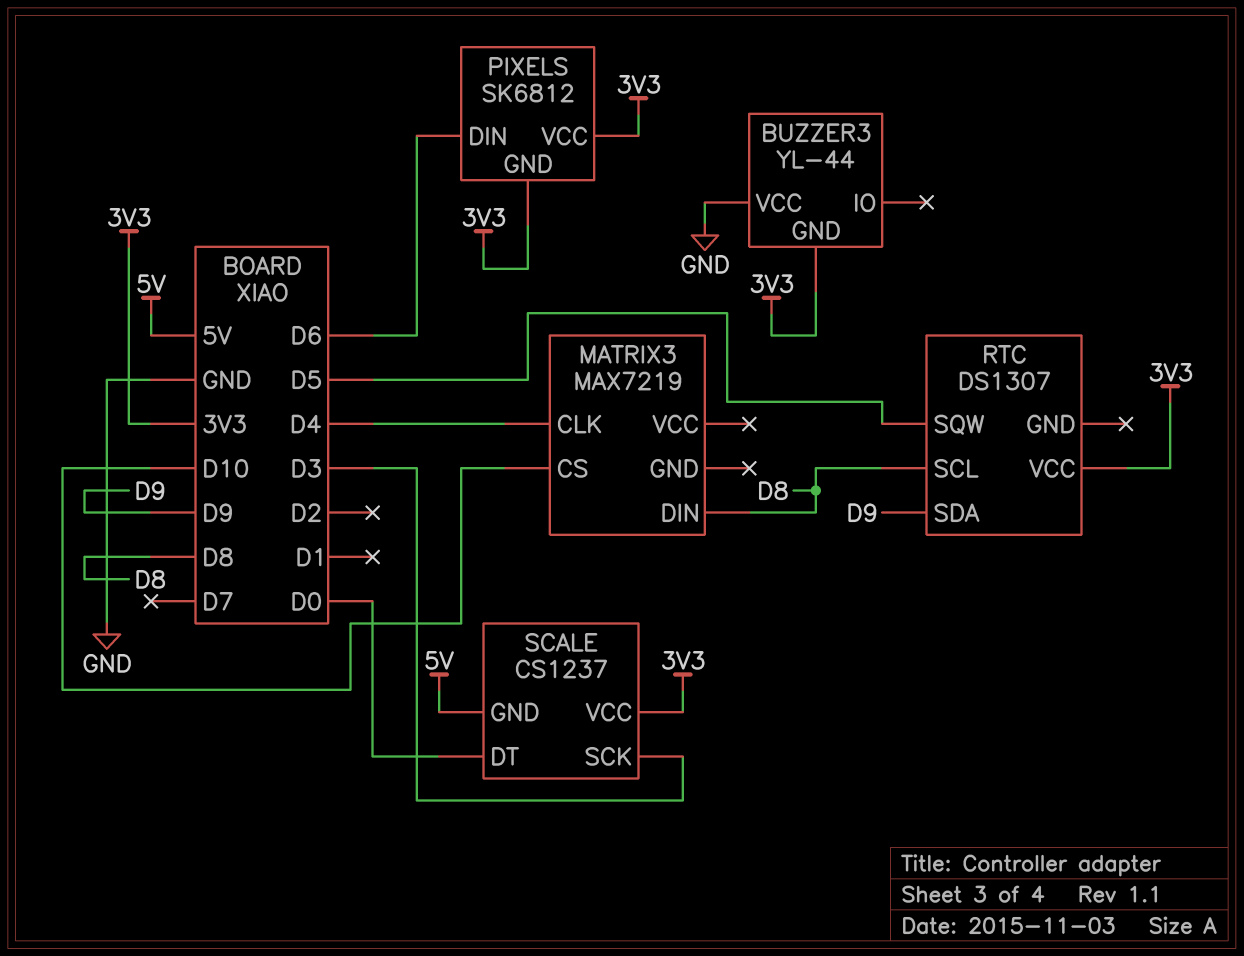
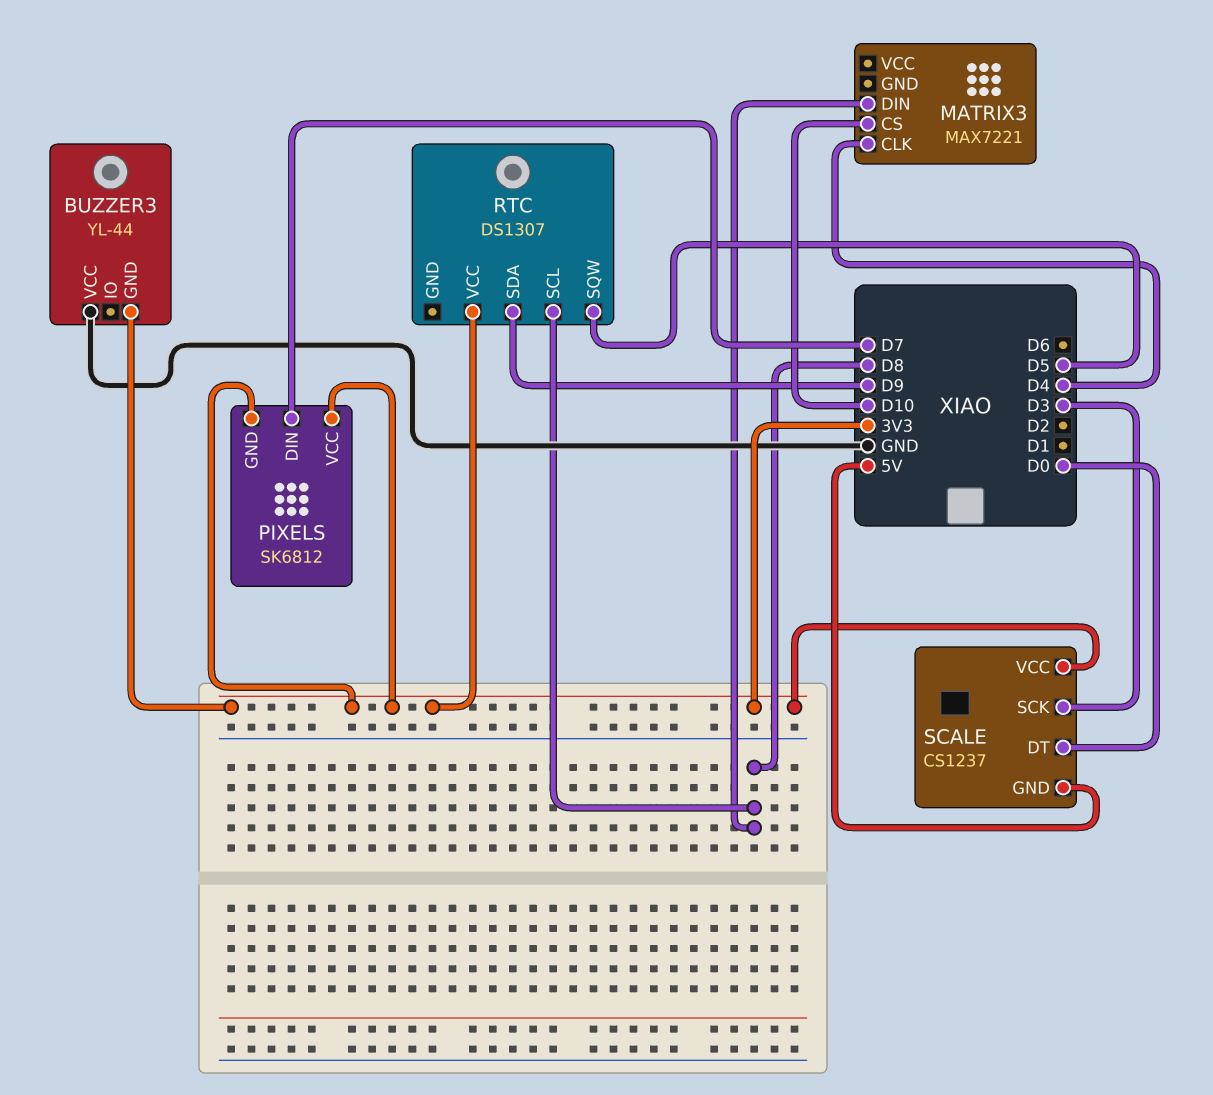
MATRIX3: MAX7219 -> MAX7221
PIXELS pin DIN: D6 -> D7

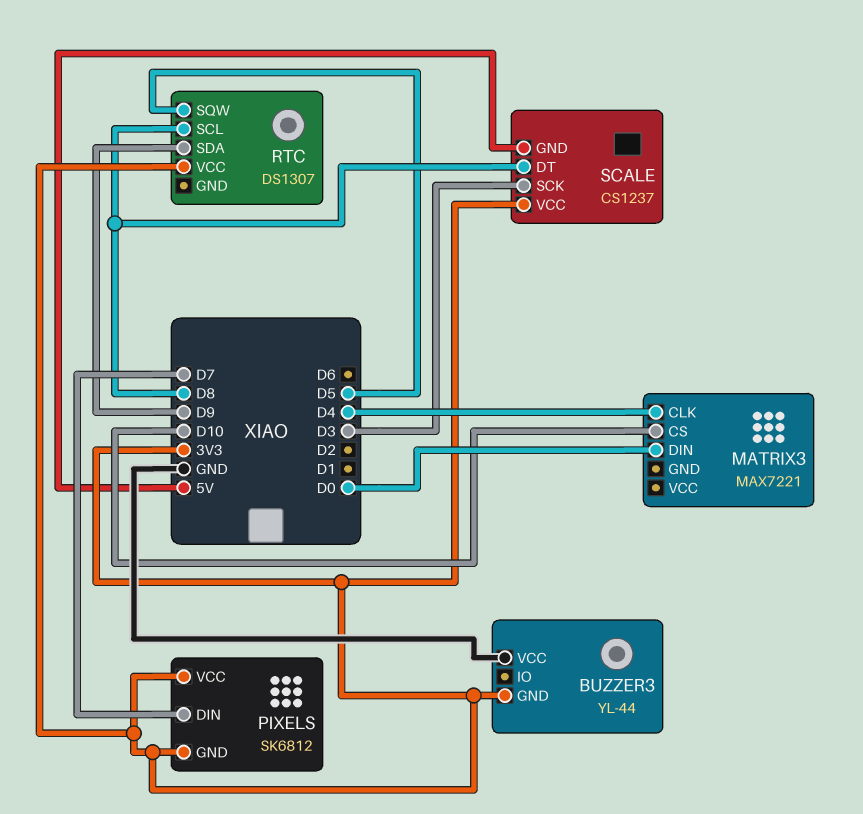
MATRIX3 pin DIN: D8 -> D0
SCALE pin DT: D0 -> D8

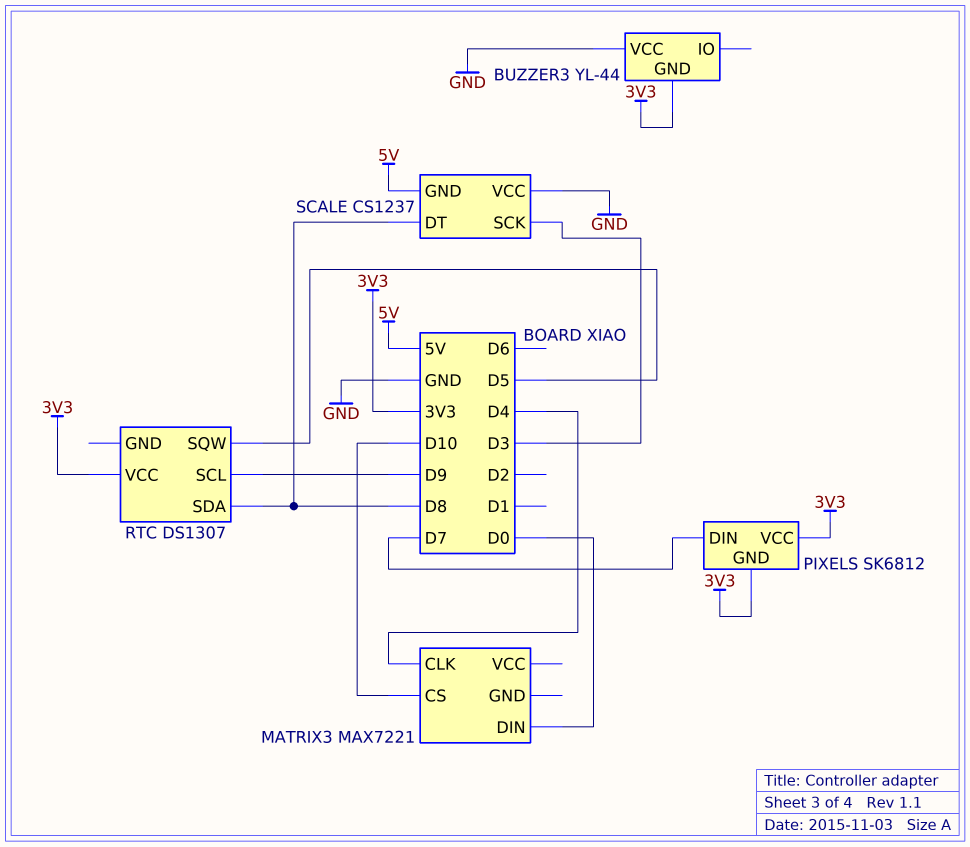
RTC pin SCL: D8 -> D9
RTC pin SDA: D9 -> D8
SCALE pin VCC: 3V3 -> GND

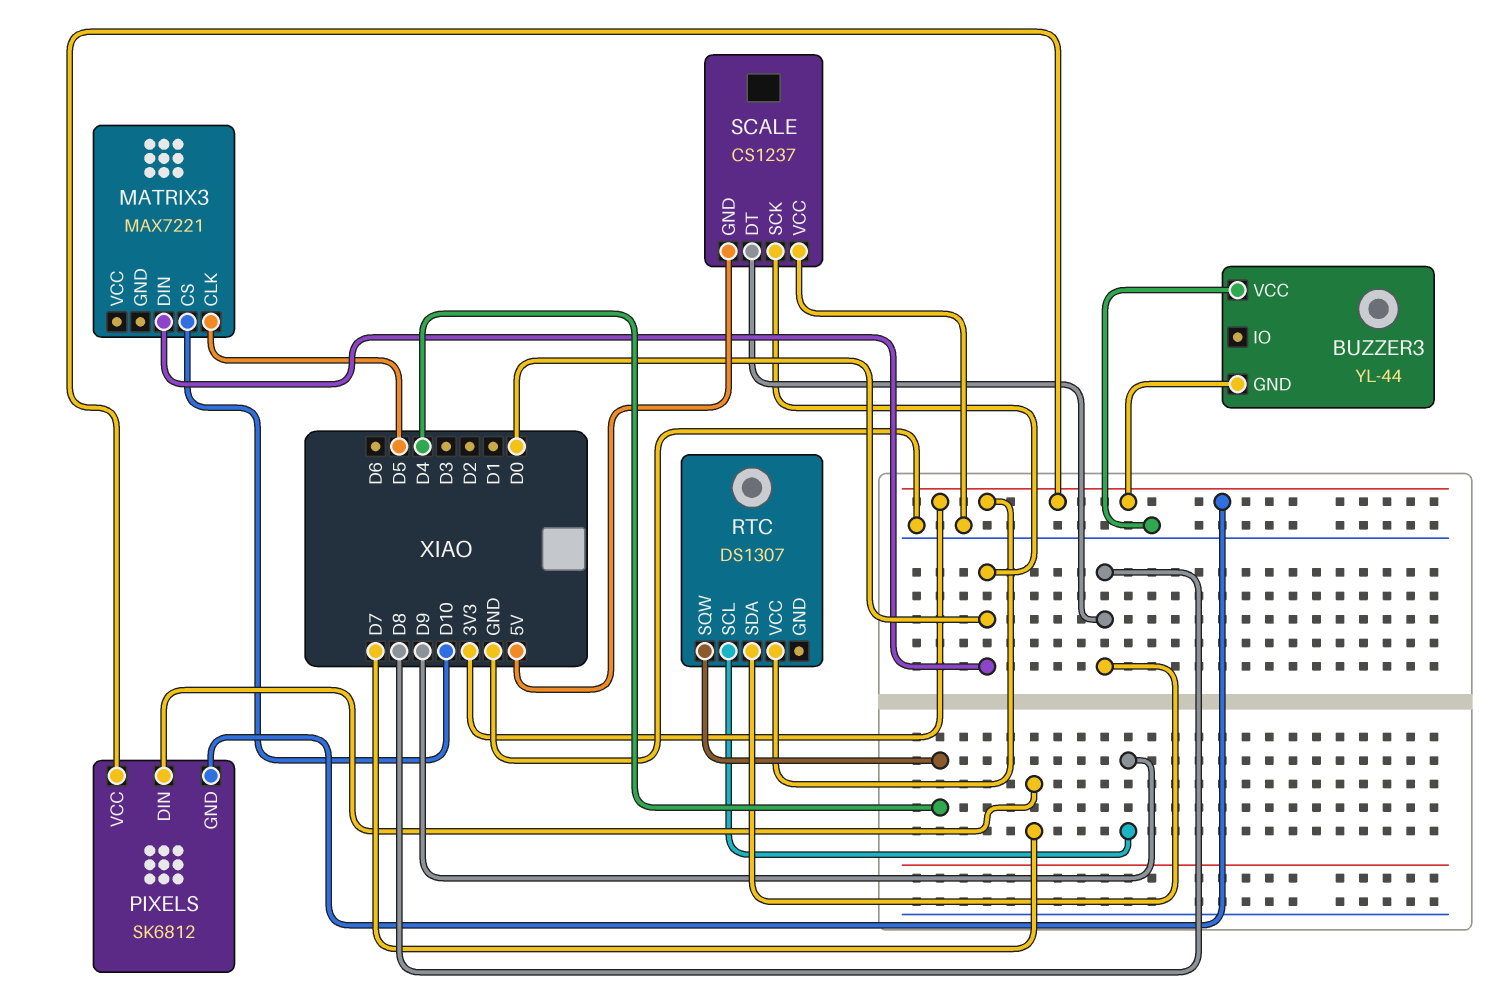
MATRIX3 pin CLK: D4 -> D5
RTC pin SQW: D5 -> D4
SCALE pin SCK: D3 -> D0

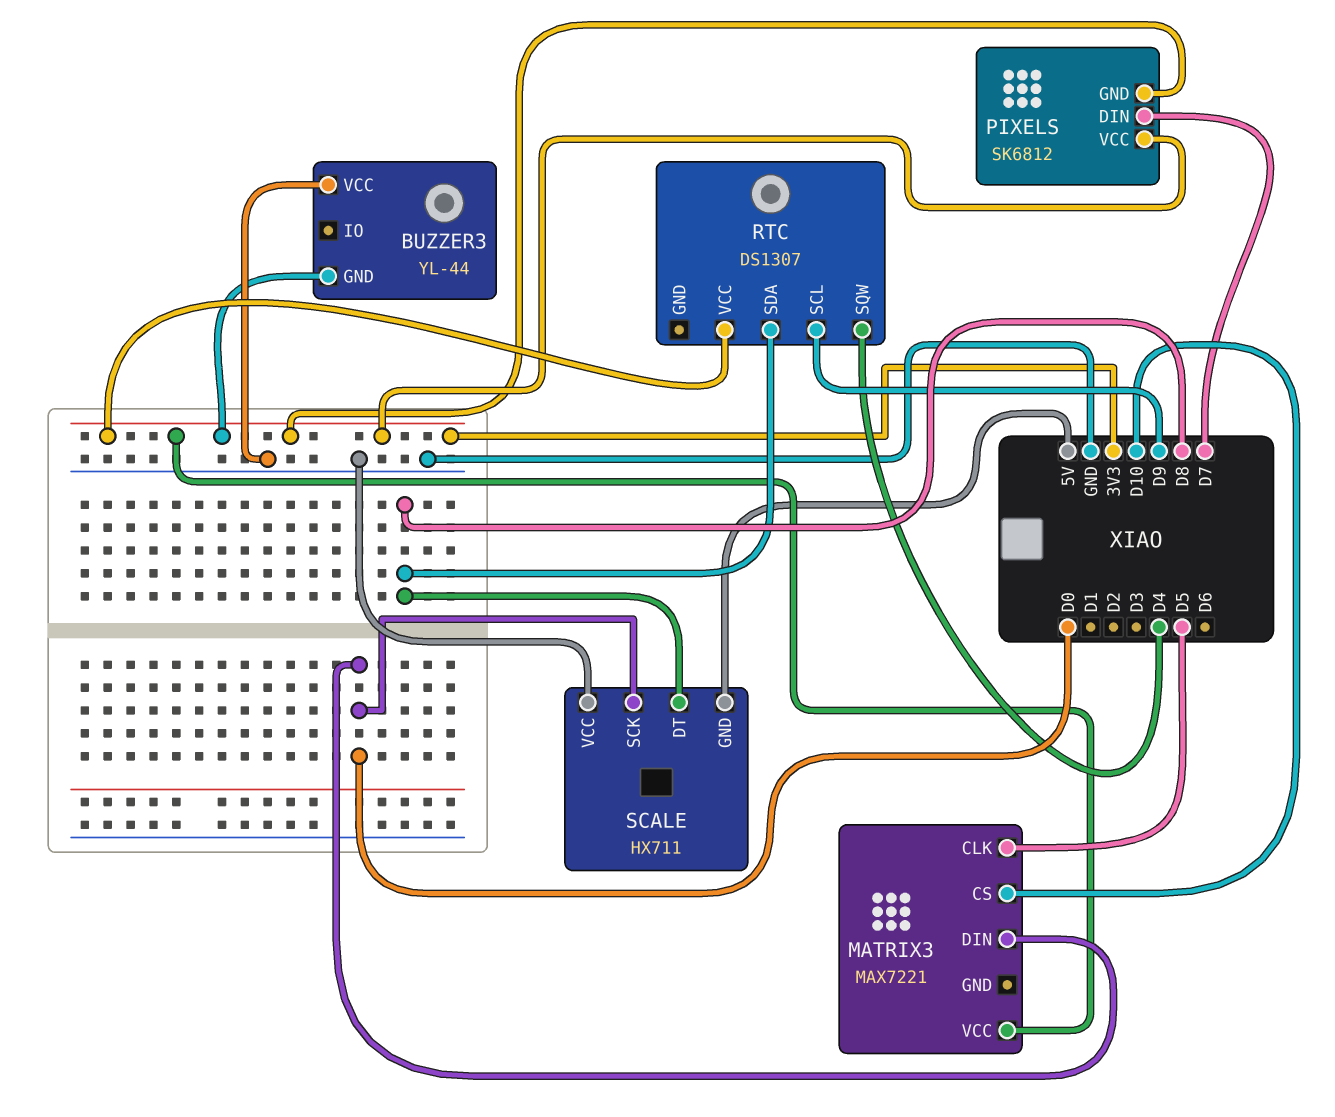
MATRIX3 pin VCC: none -> 3V3
SCALE: CS1237 -> HX711

